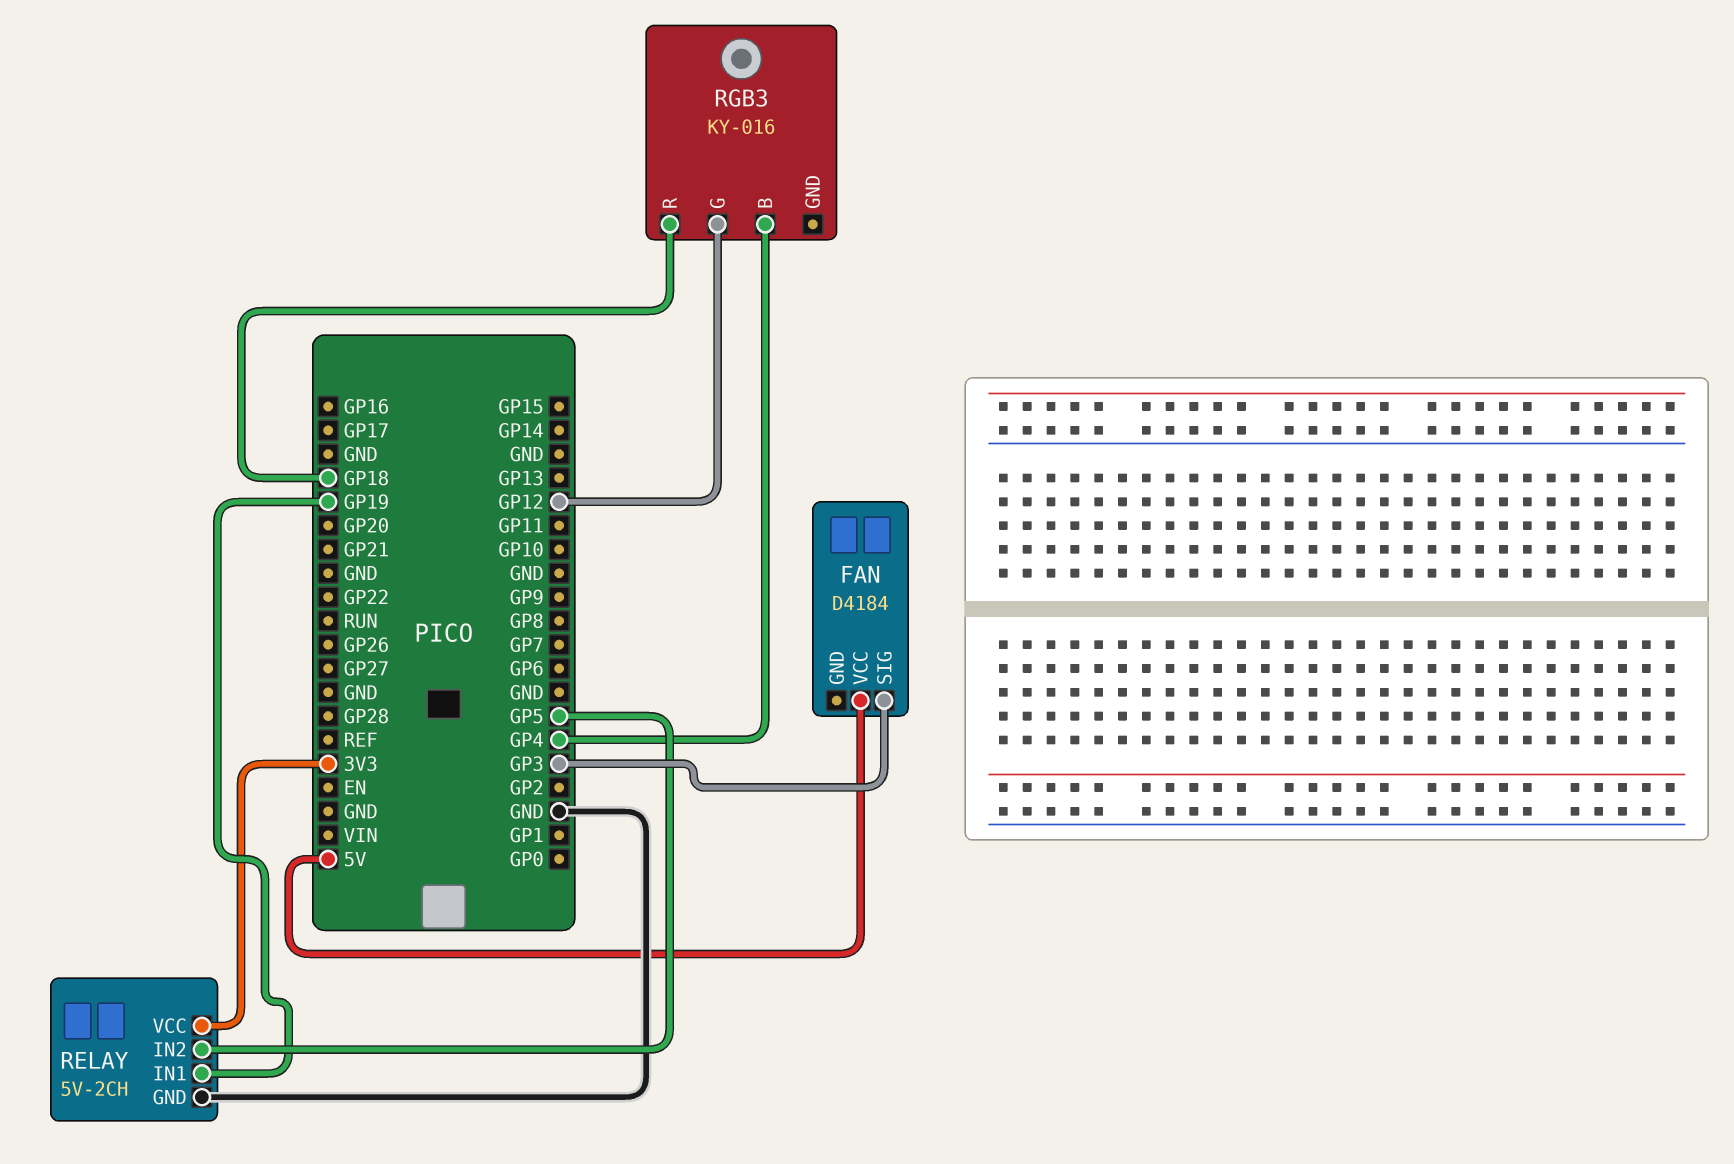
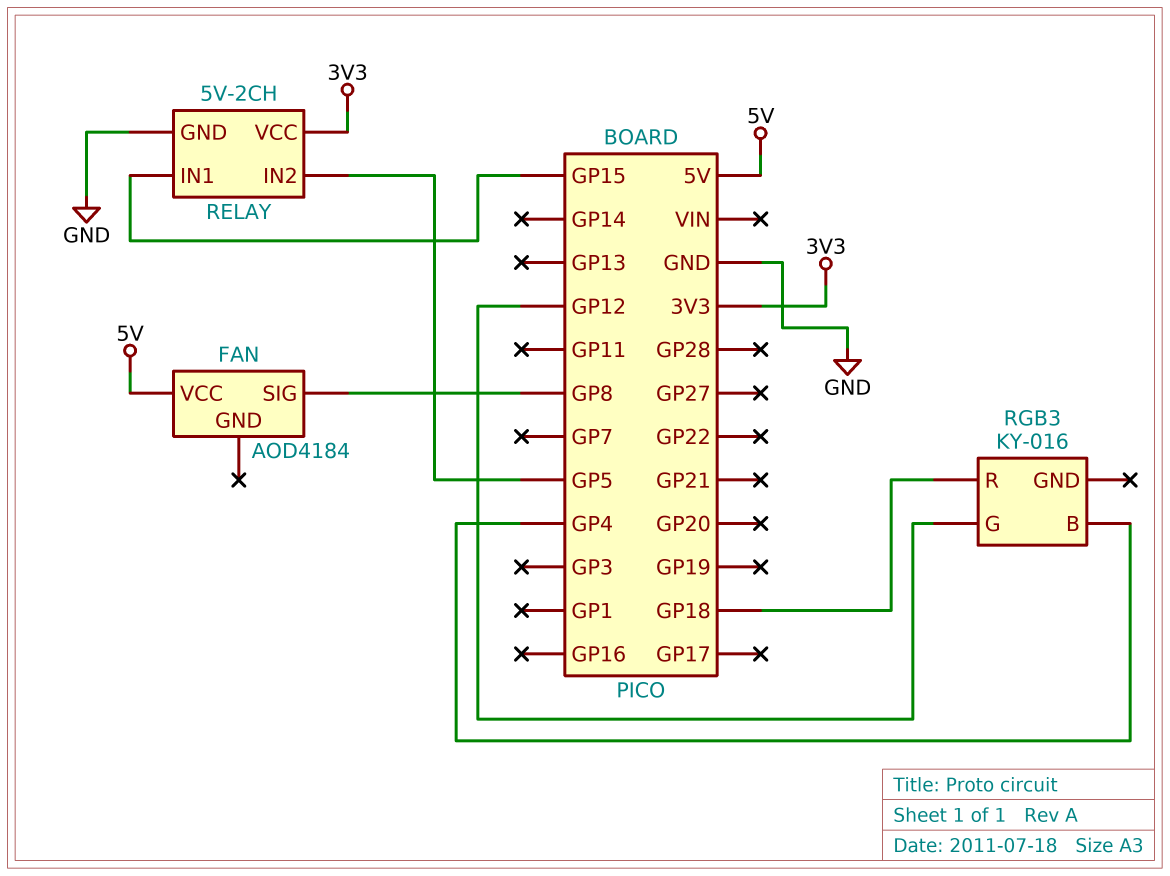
FAN: D4184 -> AOD4184
FAN pin SIG: GP3 -> GP8
RELAY pin IN1: GP19 -> GP15

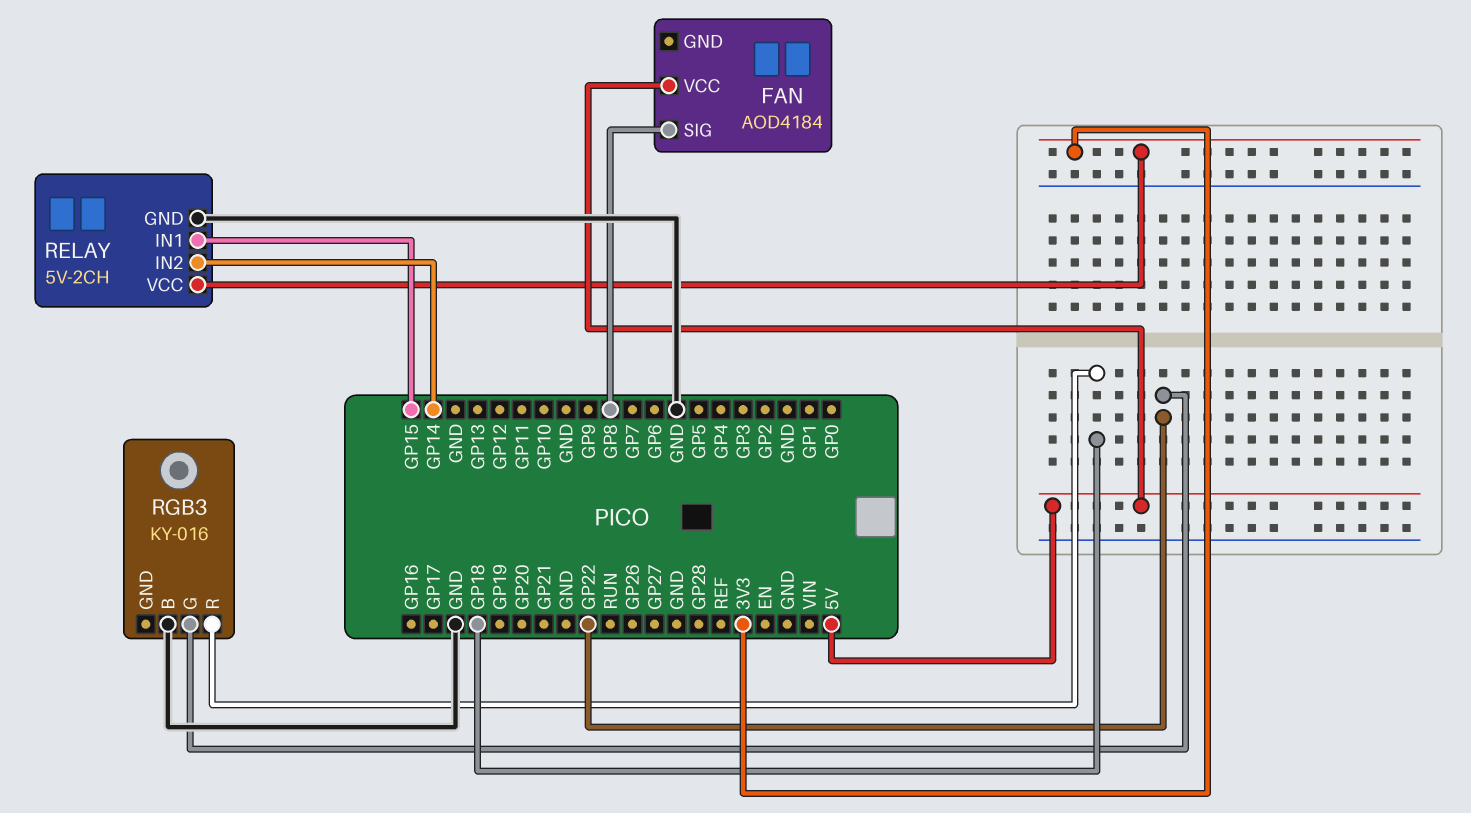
RELAY pin IN2: GP5 -> GP14
RGB3 pin B: GP4 -> GND
RGB3 pin G: GP12 -> GP22

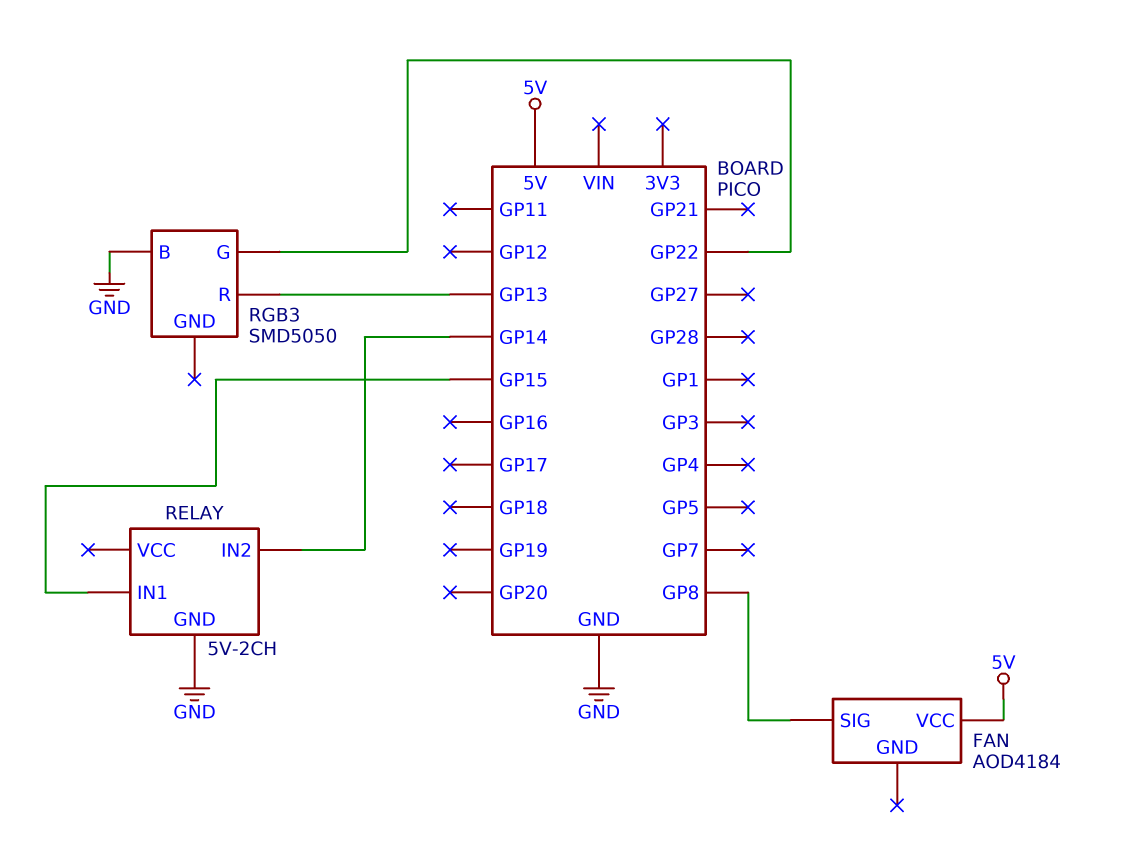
RELAY pin VCC: 3V3 -> none
RGB3: KY-016 -> SMD5050
RGB3 pin R: GP18 -> GP13

